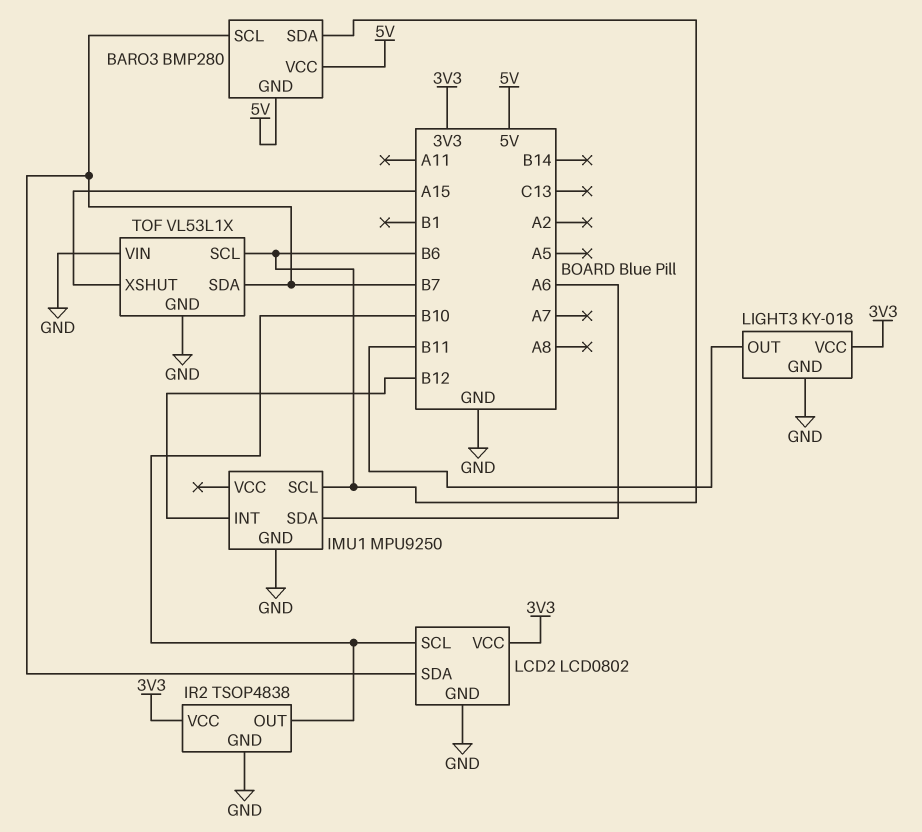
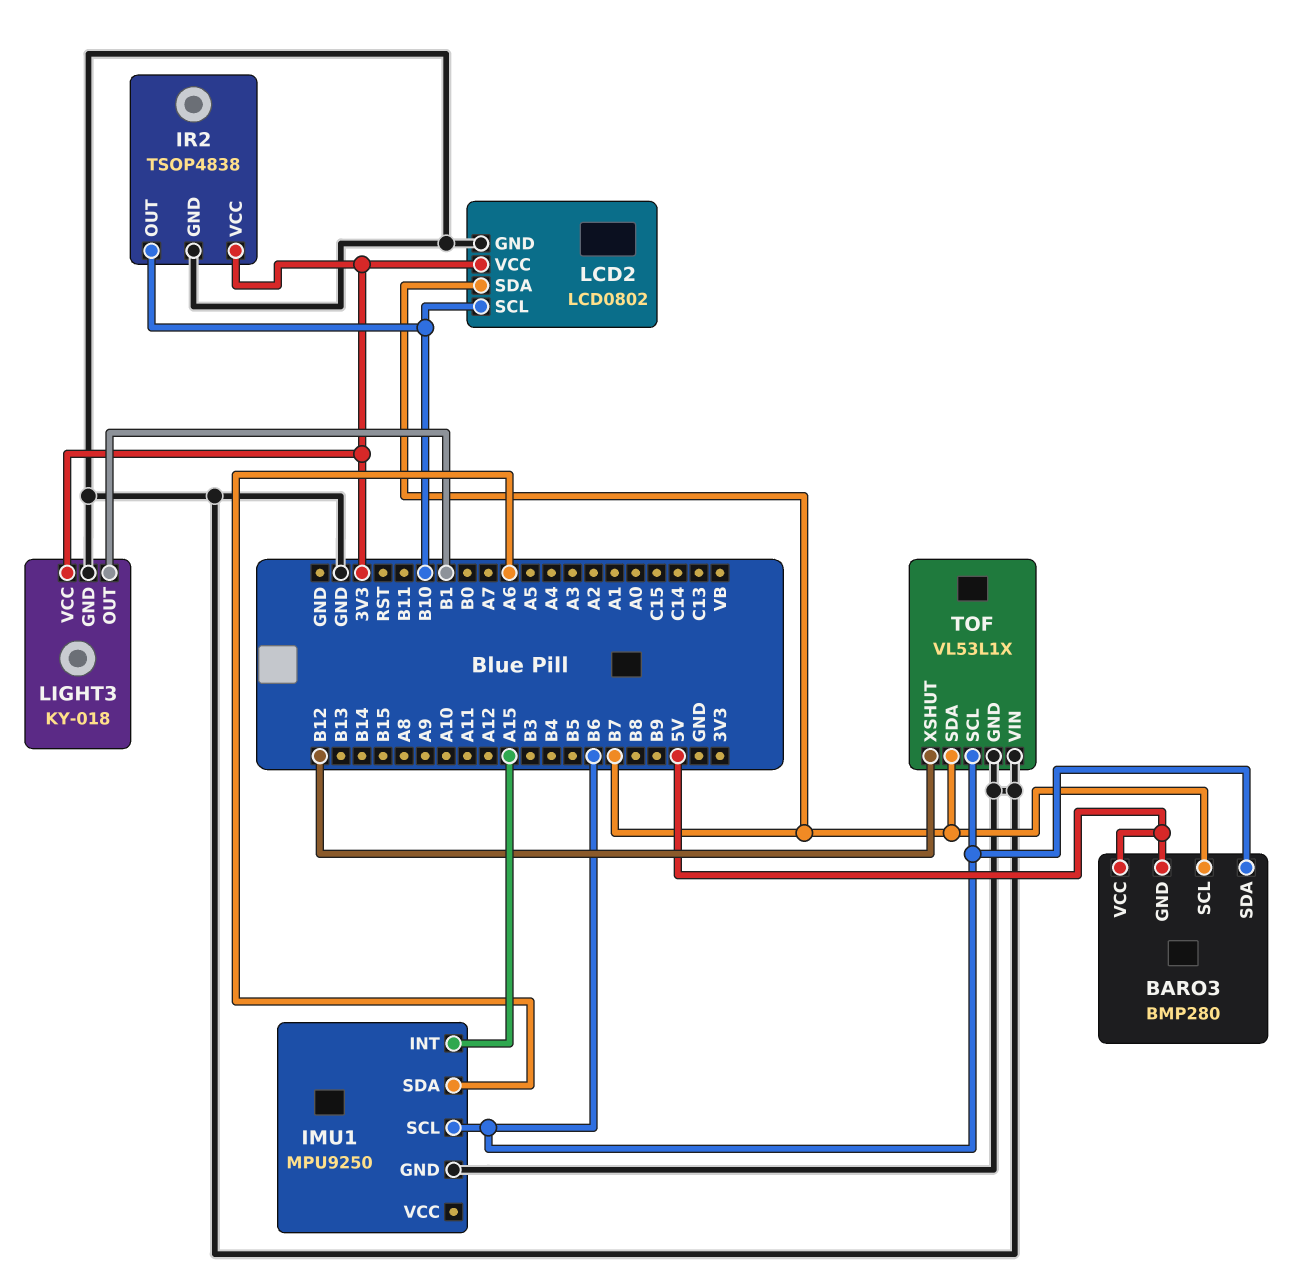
IMU1 pin INT: B12 -> A15
LIGHT3 pin OUT: B11 -> B1
TOF pin XSHUT: A15 -> B12

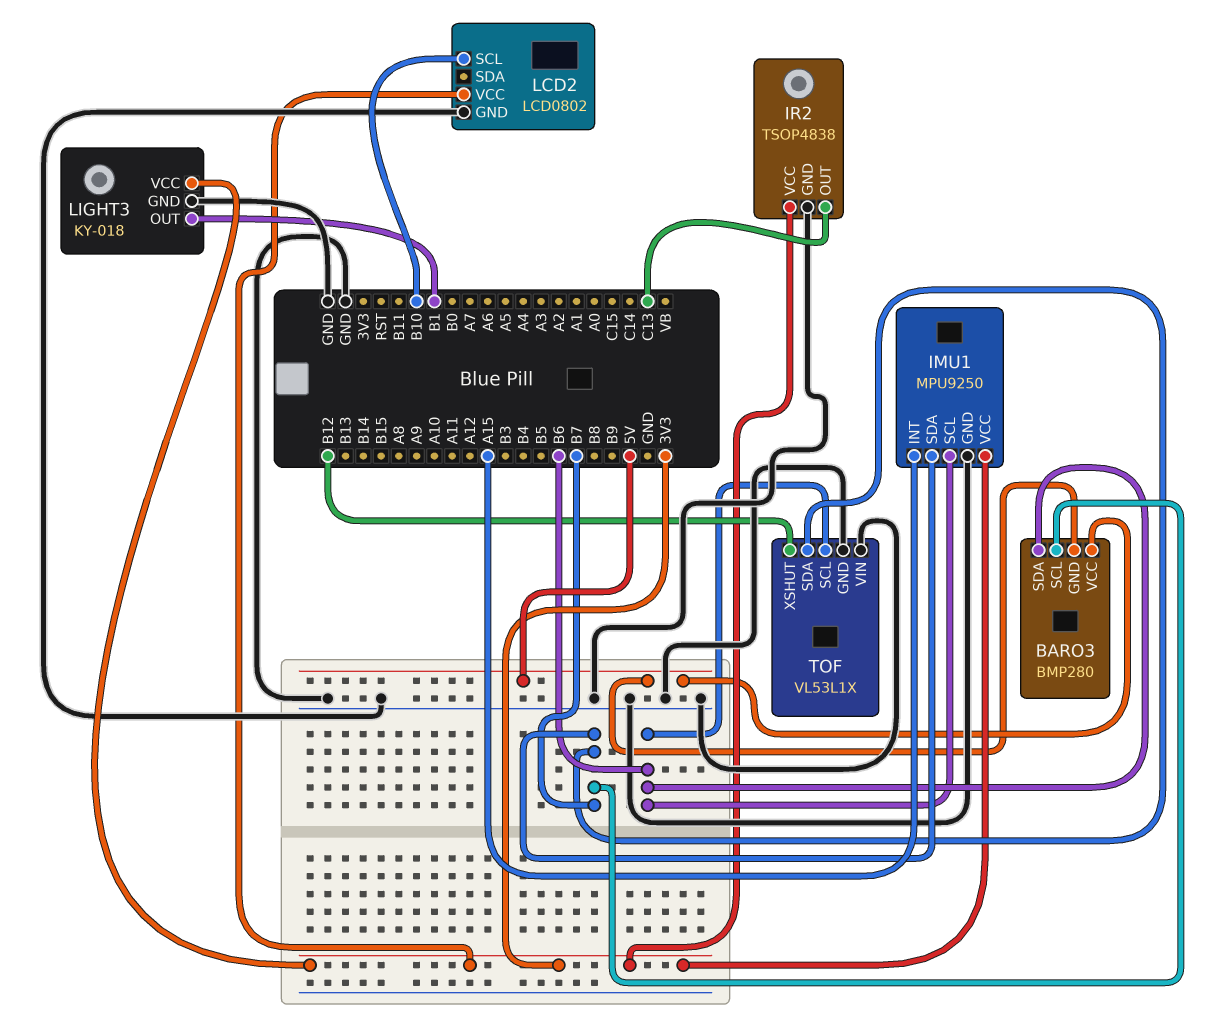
IMU1 pin SDA: A6 -> B7
IMU1 pin VCC: none -> 3V3
IR2 pin OUT: B10 -> C13
LCD2 pin SDA: B7 -> none

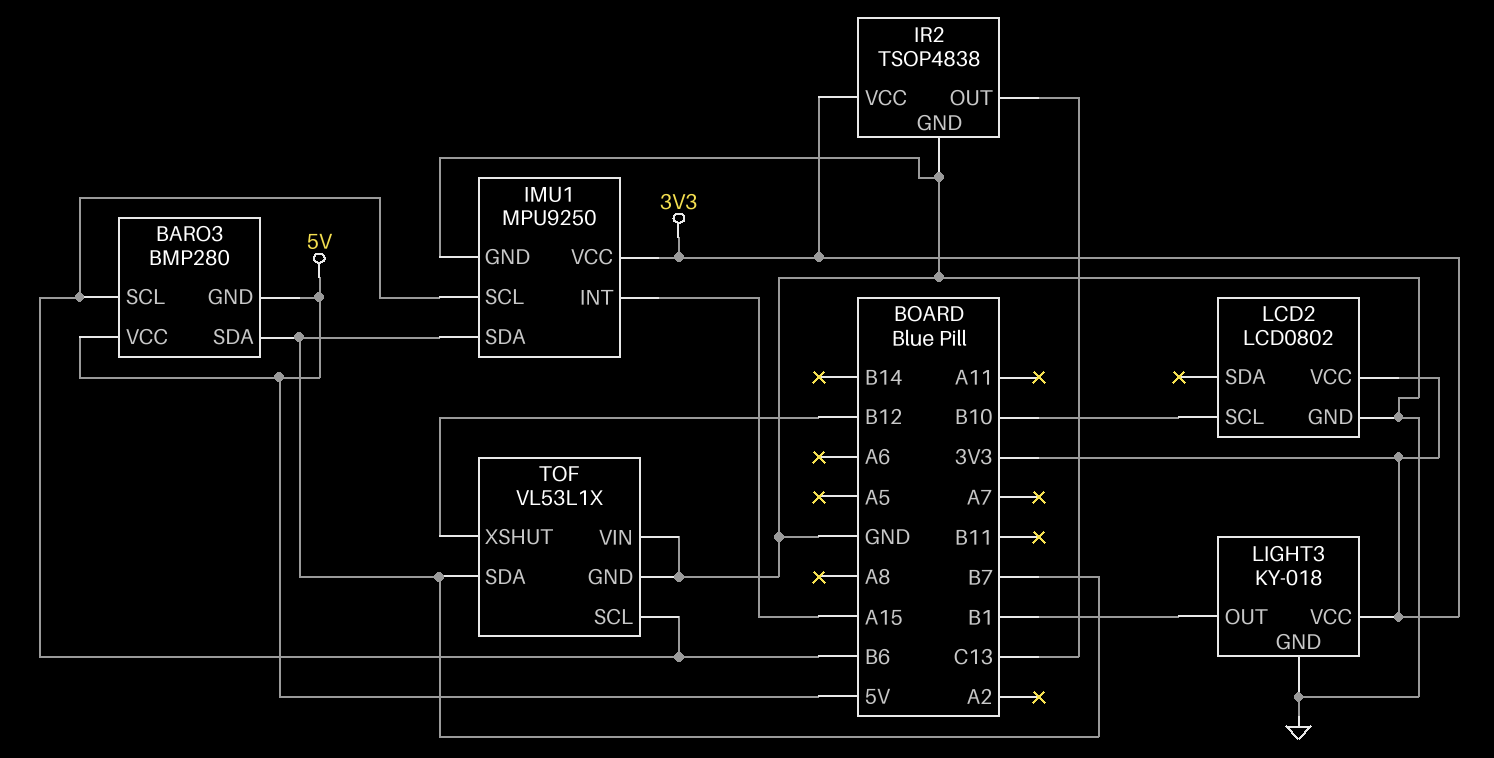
BARO3 pin SCL: B7 -> B6
BARO3 pin SDA: B6 -> B7

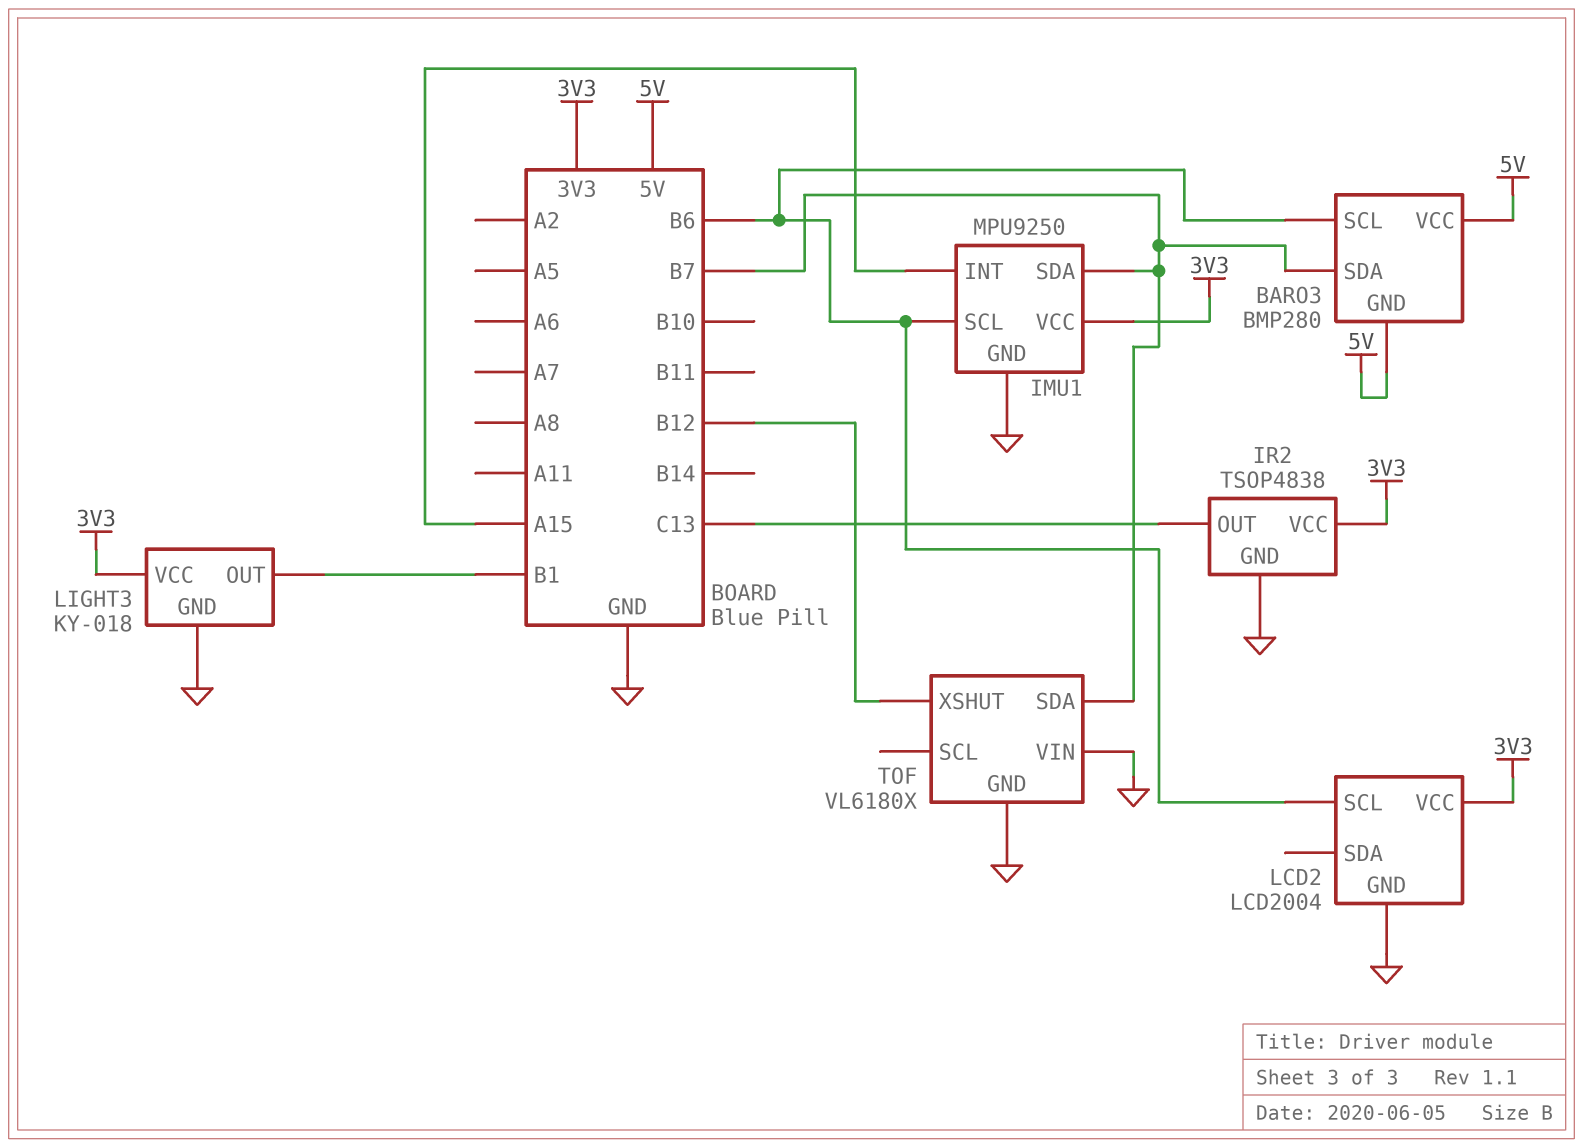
LCD2: LCD0802 -> LCD2004
LCD2 pin SCL: B10 -> B6
TOF: VL53L1X -> VL6180X
TOF pin SCL: B6 -> none

